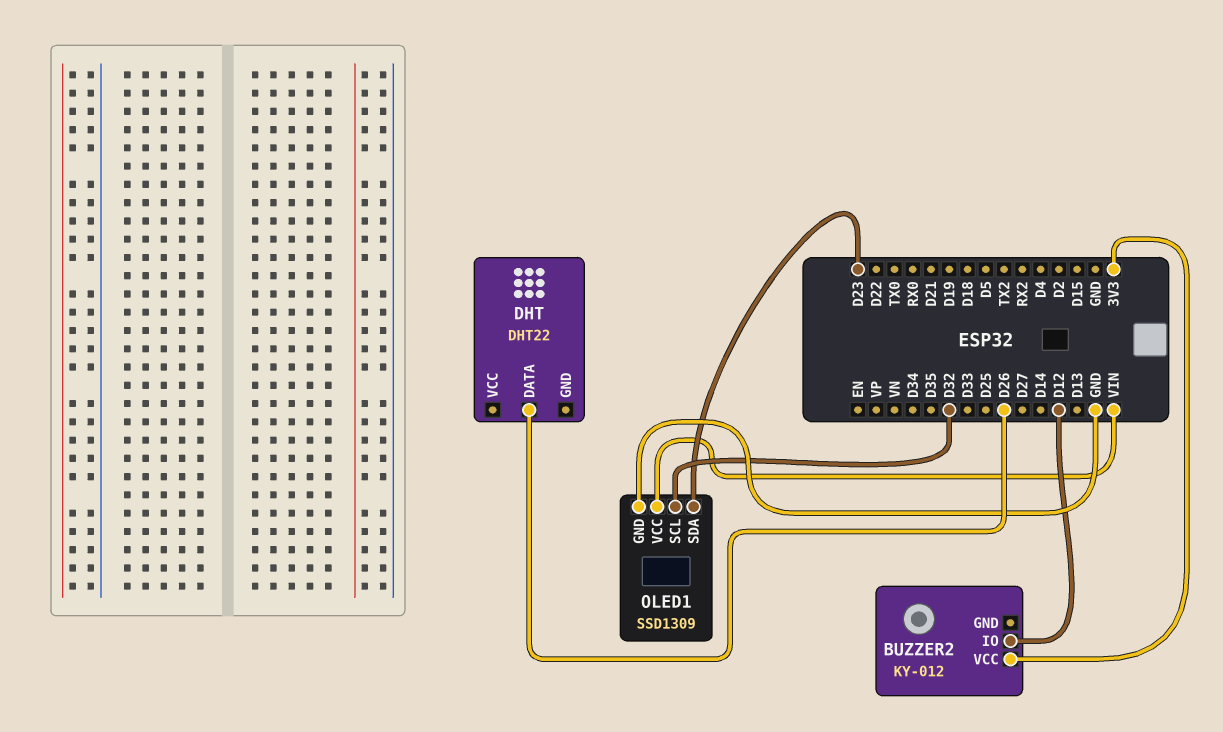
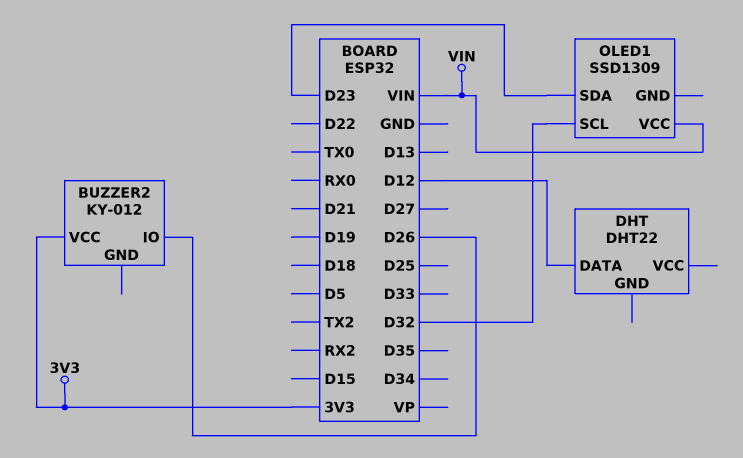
BUZZER2 pin IO: D12 -> D26
DHT pin DATA: D26 -> D12
OLED1 pin GND: GND -> none

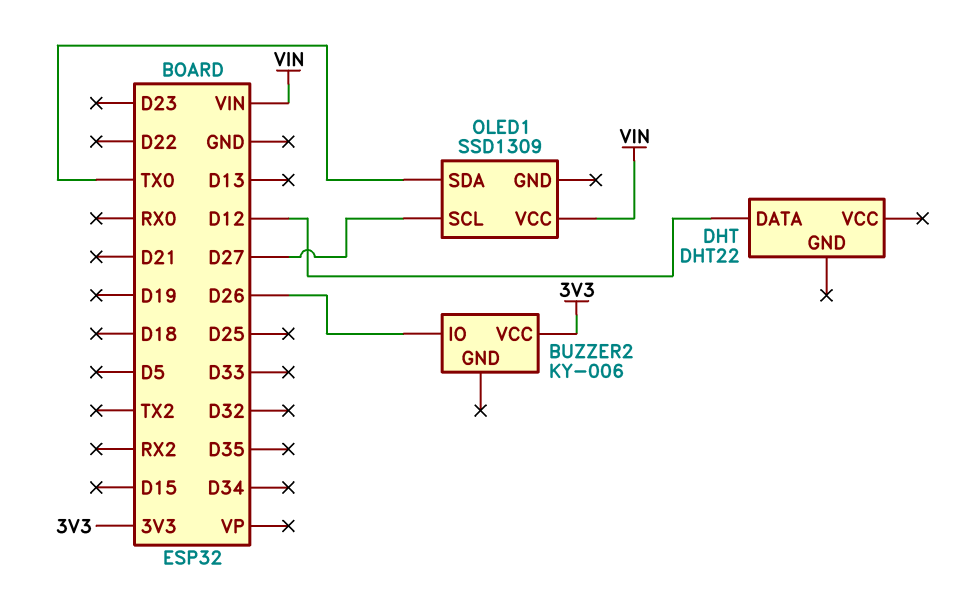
BUZZER2: KY-012 -> KY-006
OLED1 pin SCL: D32 -> D27
OLED1 pin SDA: D23 -> TX0

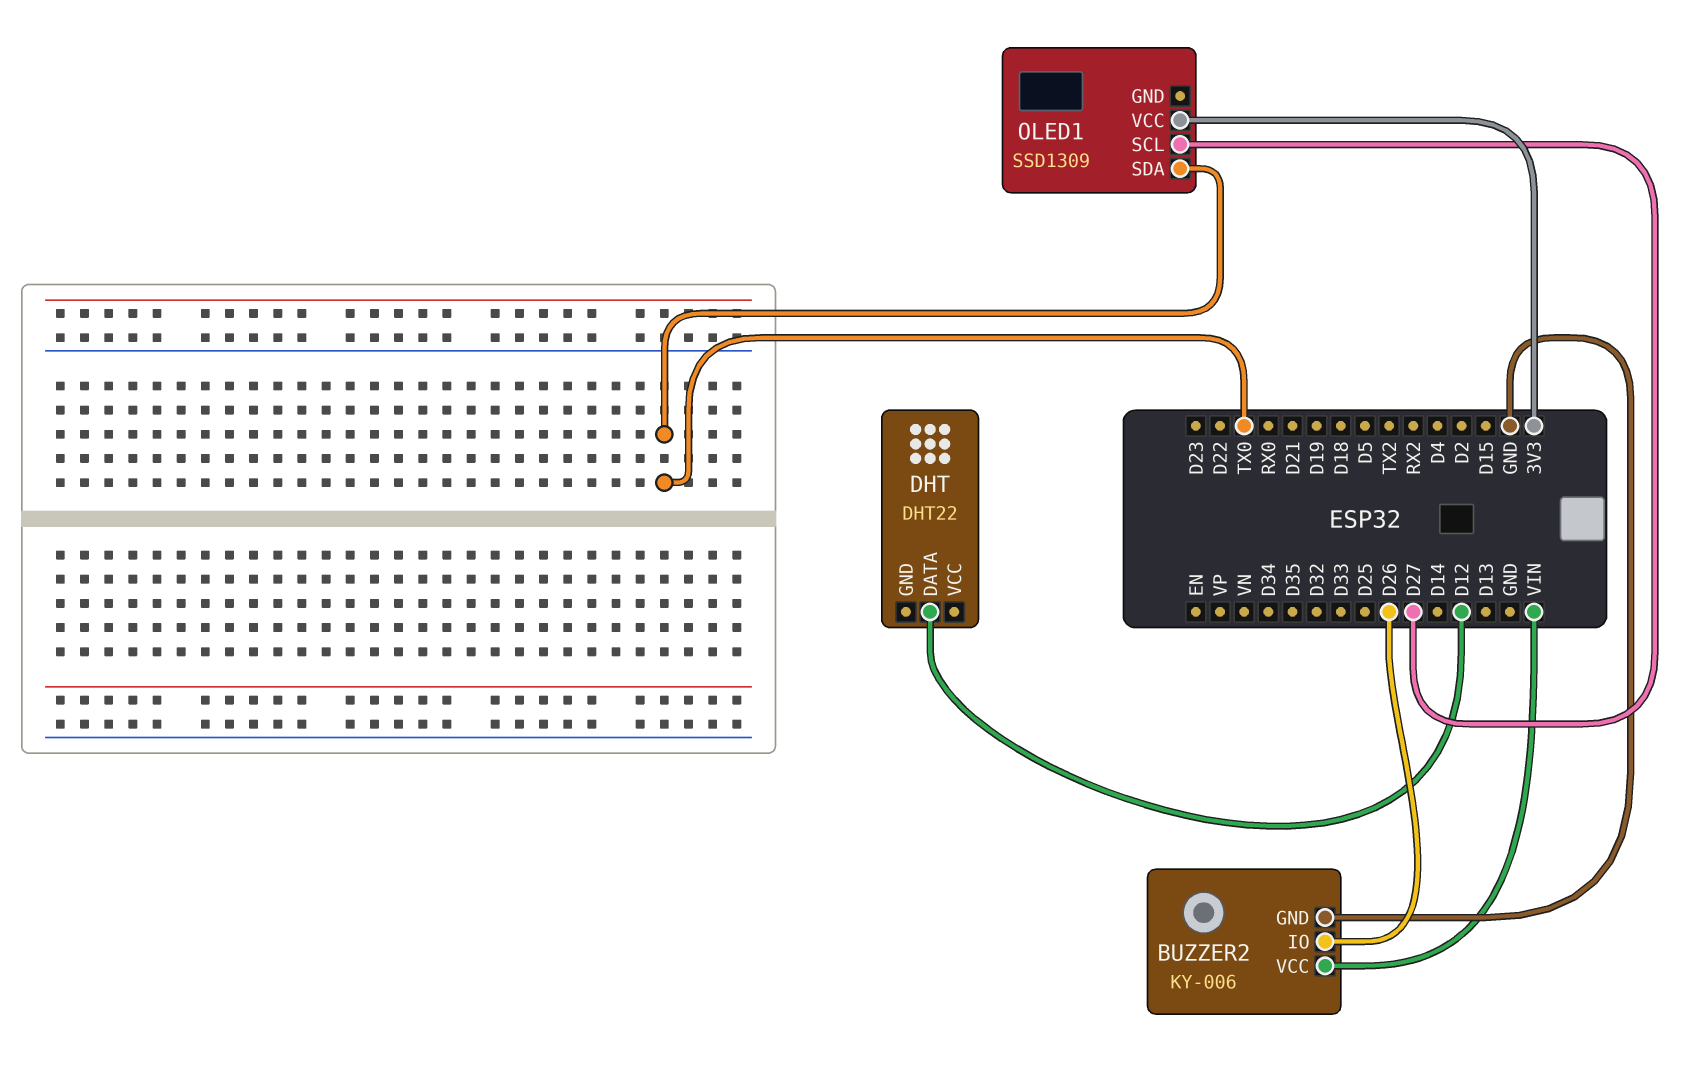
BUZZER2 pin GND: none -> GND
BUZZER2 pin VCC: 3V3 -> VIN
OLED1 pin VCC: VIN -> 3V3

